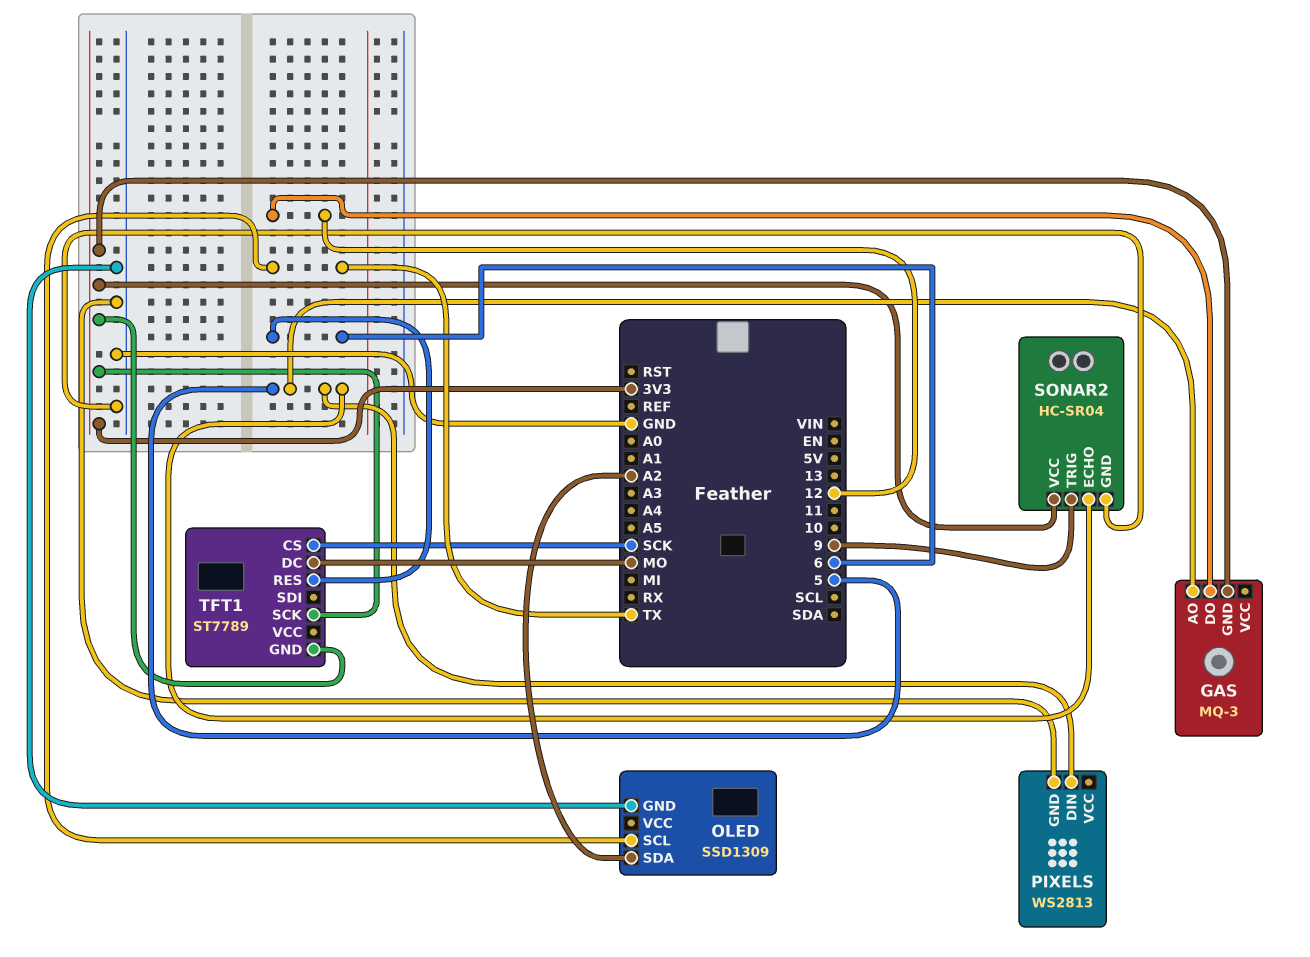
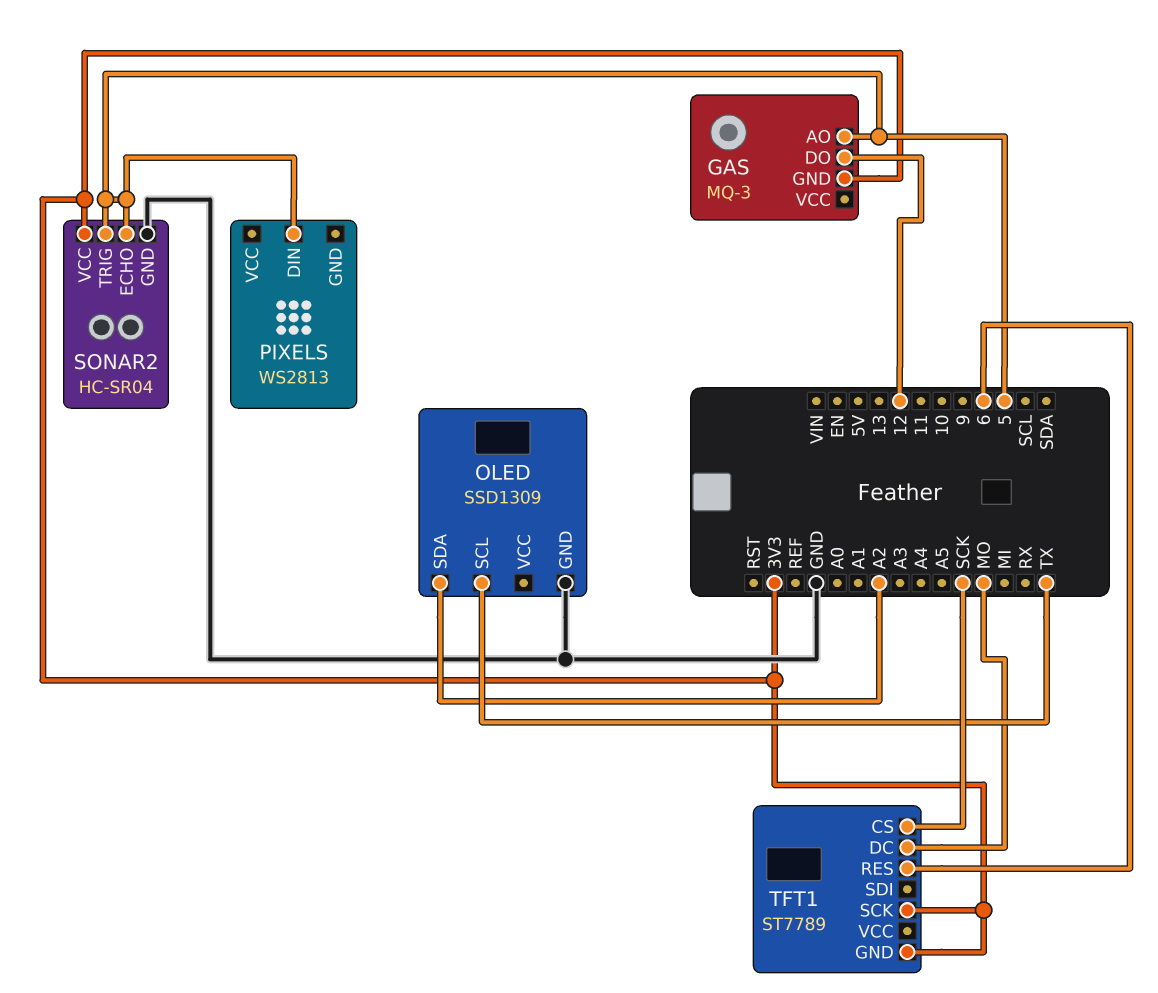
PIXELS pin GND: GND -> none
SONAR2 pin TRIG: 9 -> 5

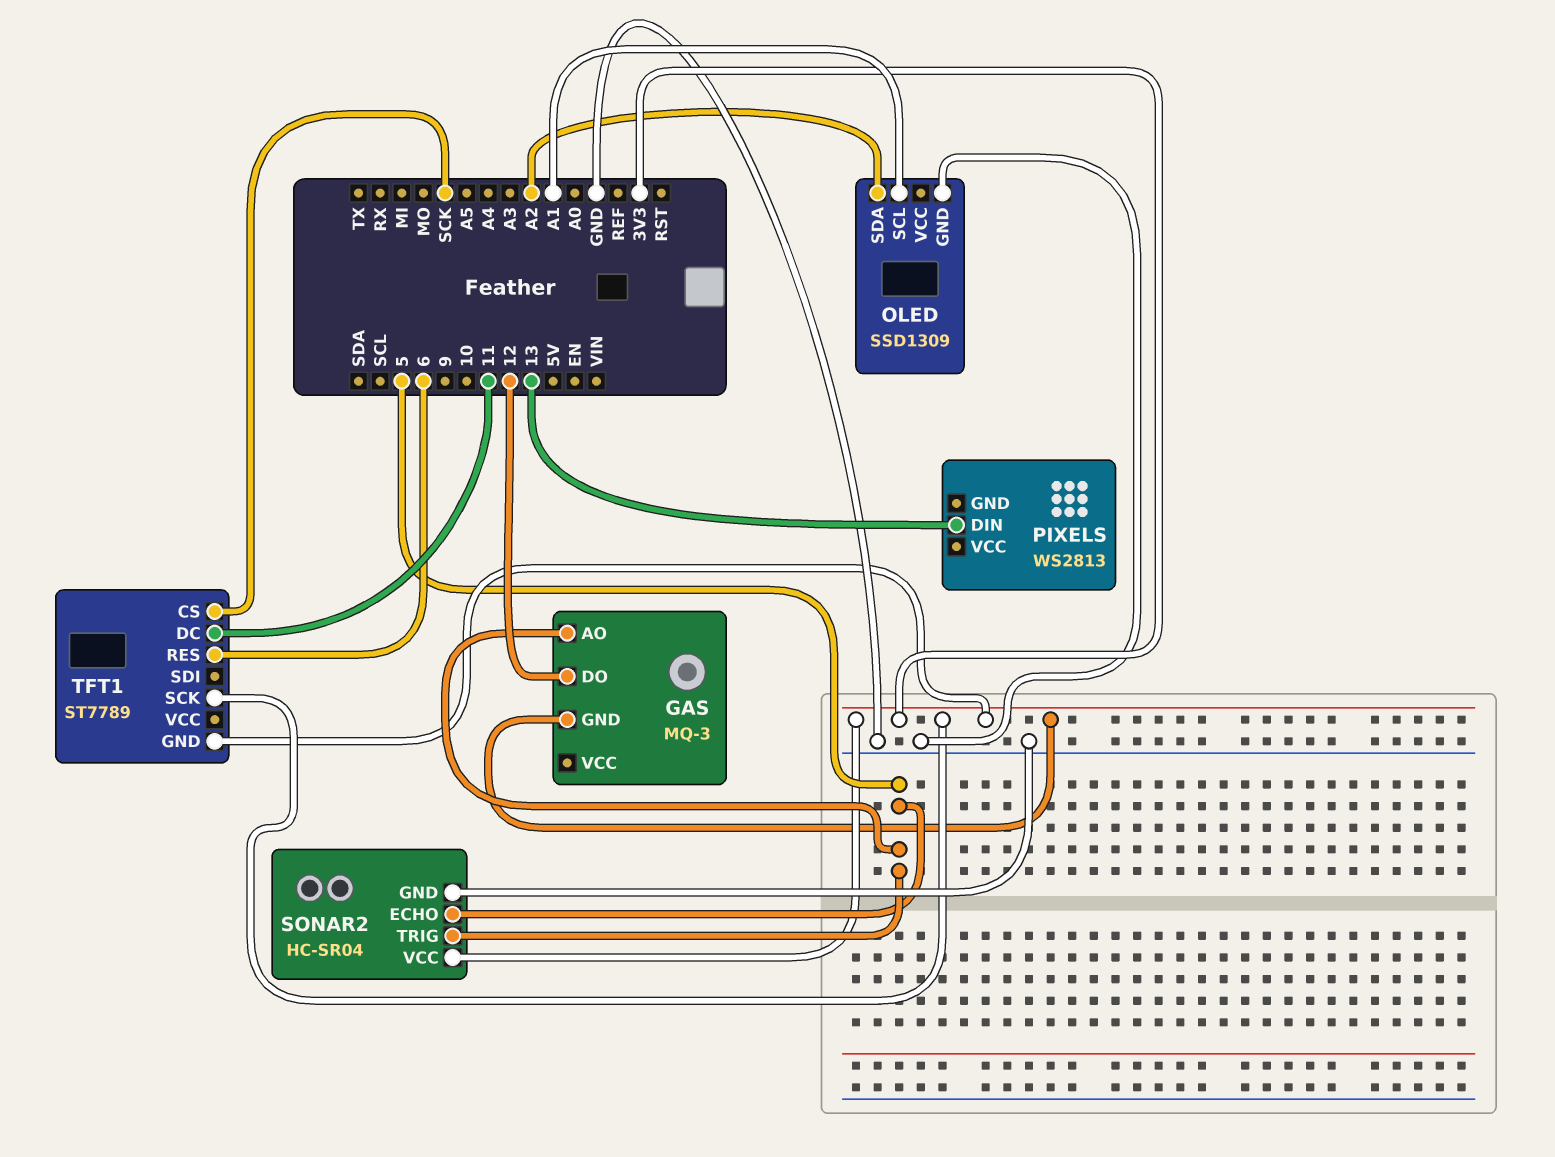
OLED pin SCL: TX -> A1
PIXELS pin DIN: 5 -> 13
TFT1 pin DC: MO -> 11

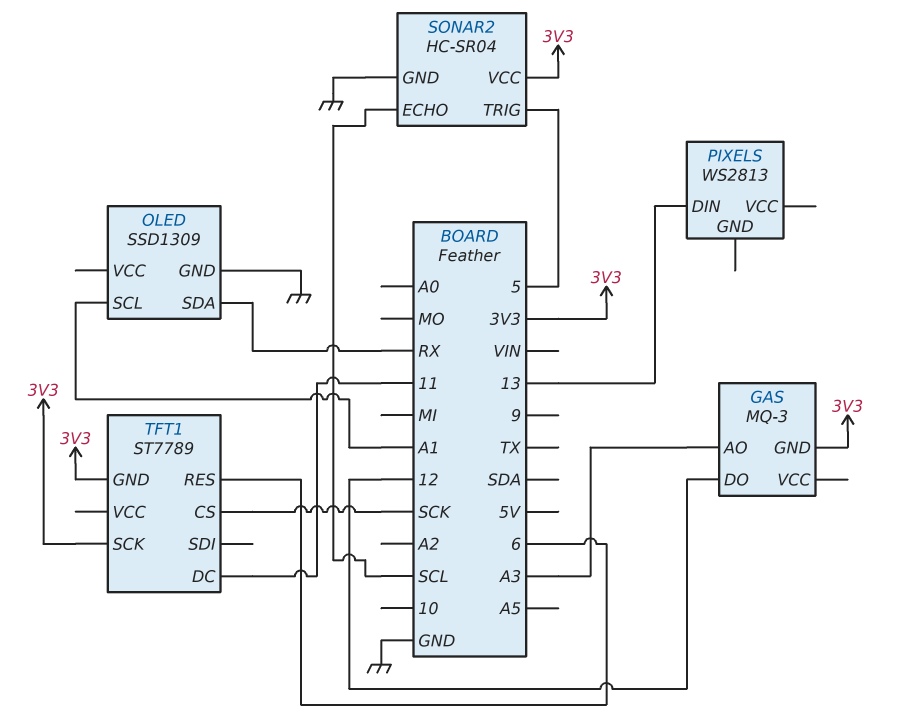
GAS pin AO: 5 -> A3
OLED pin SDA: A2 -> RX
SONAR2 pin ECHO: 5 -> SCL

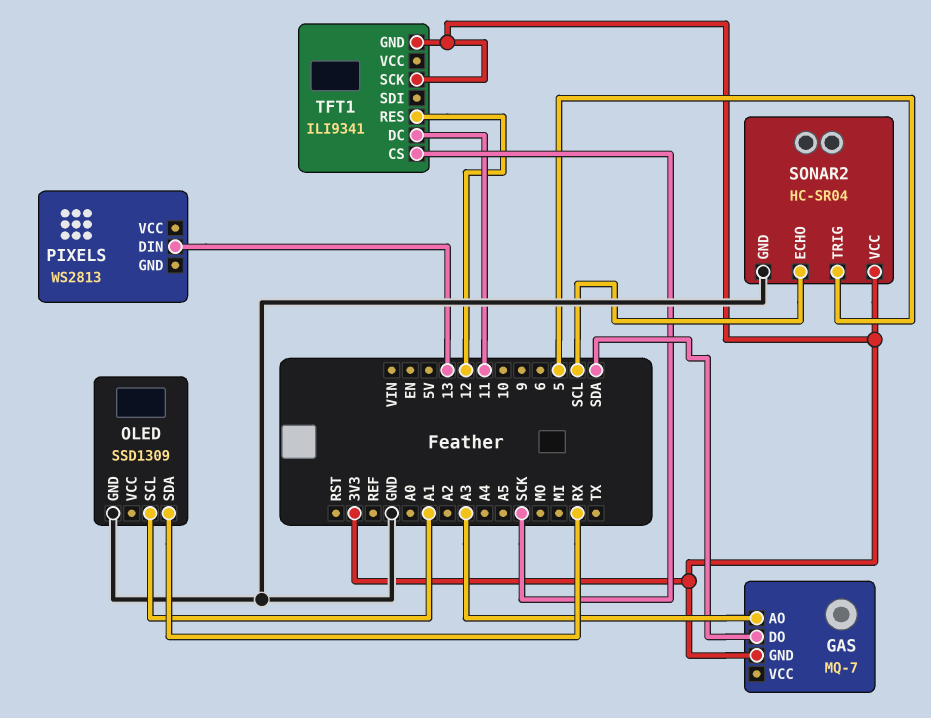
GAS: MQ-3 -> MQ-7
GAS pin DO: 12 -> SDA
TFT1: ST7789 -> ILI9341
TFT1 pin RES: 6 -> 12

